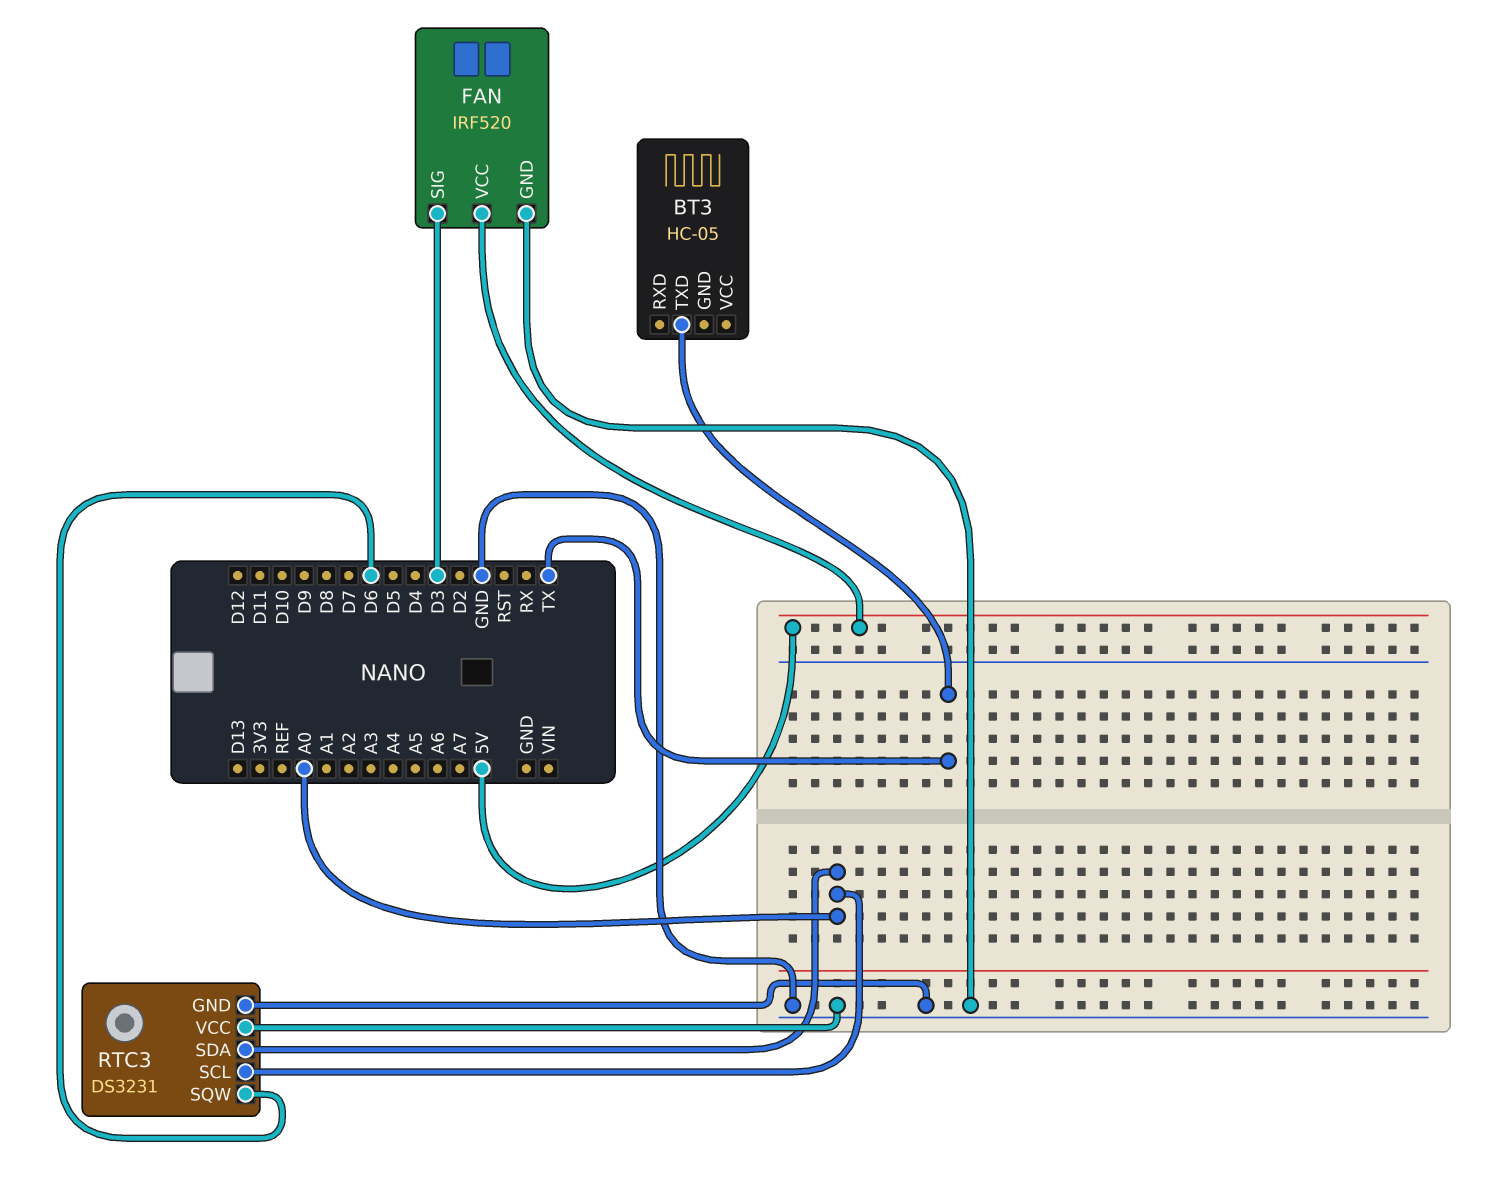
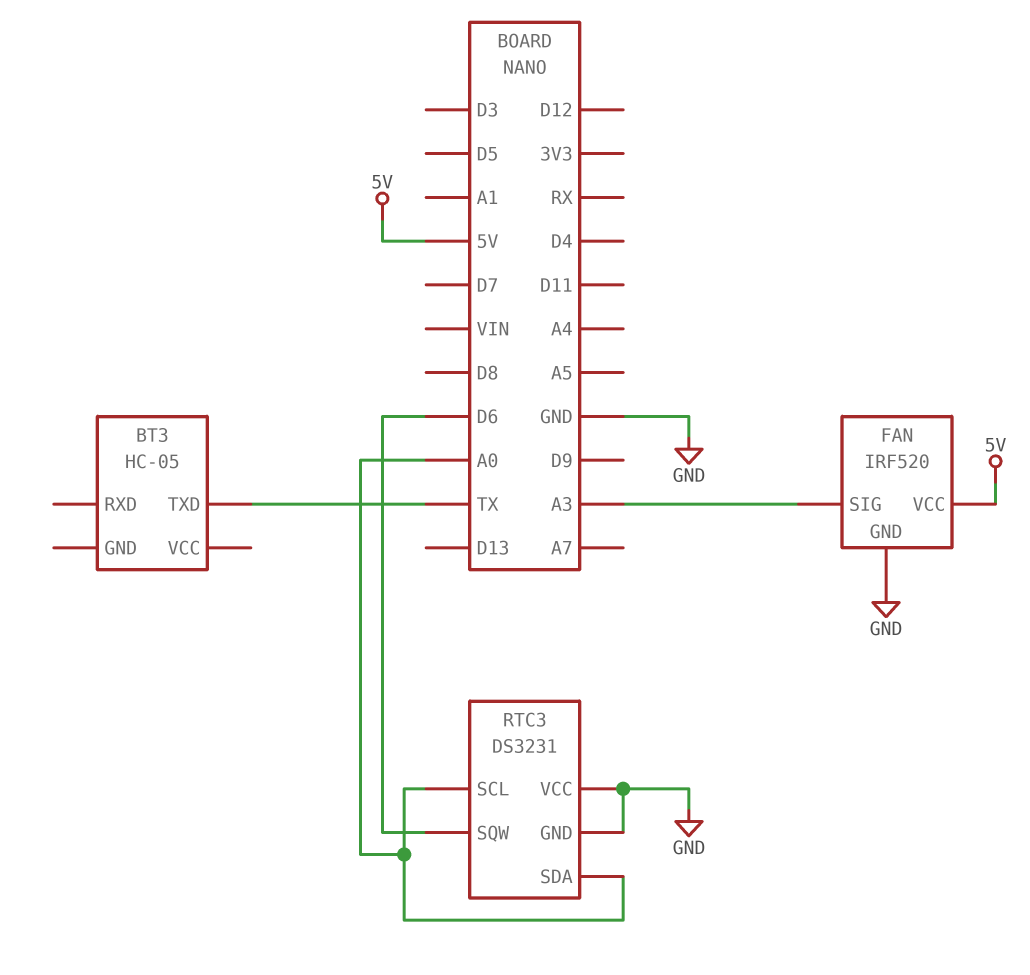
FAN pin SIG: D3 -> A3

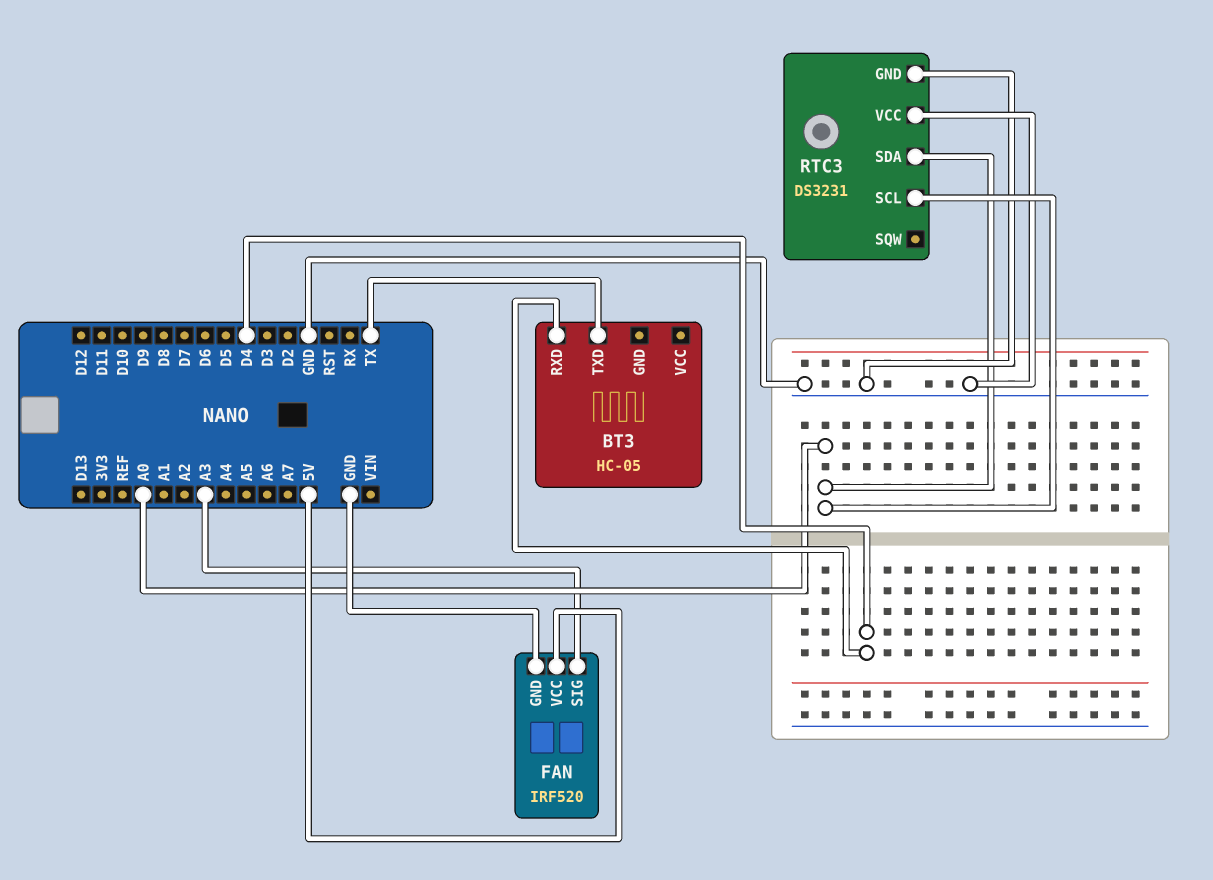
BT3 pin RXD: none -> D4
RTC3 pin SQW: D6 -> none

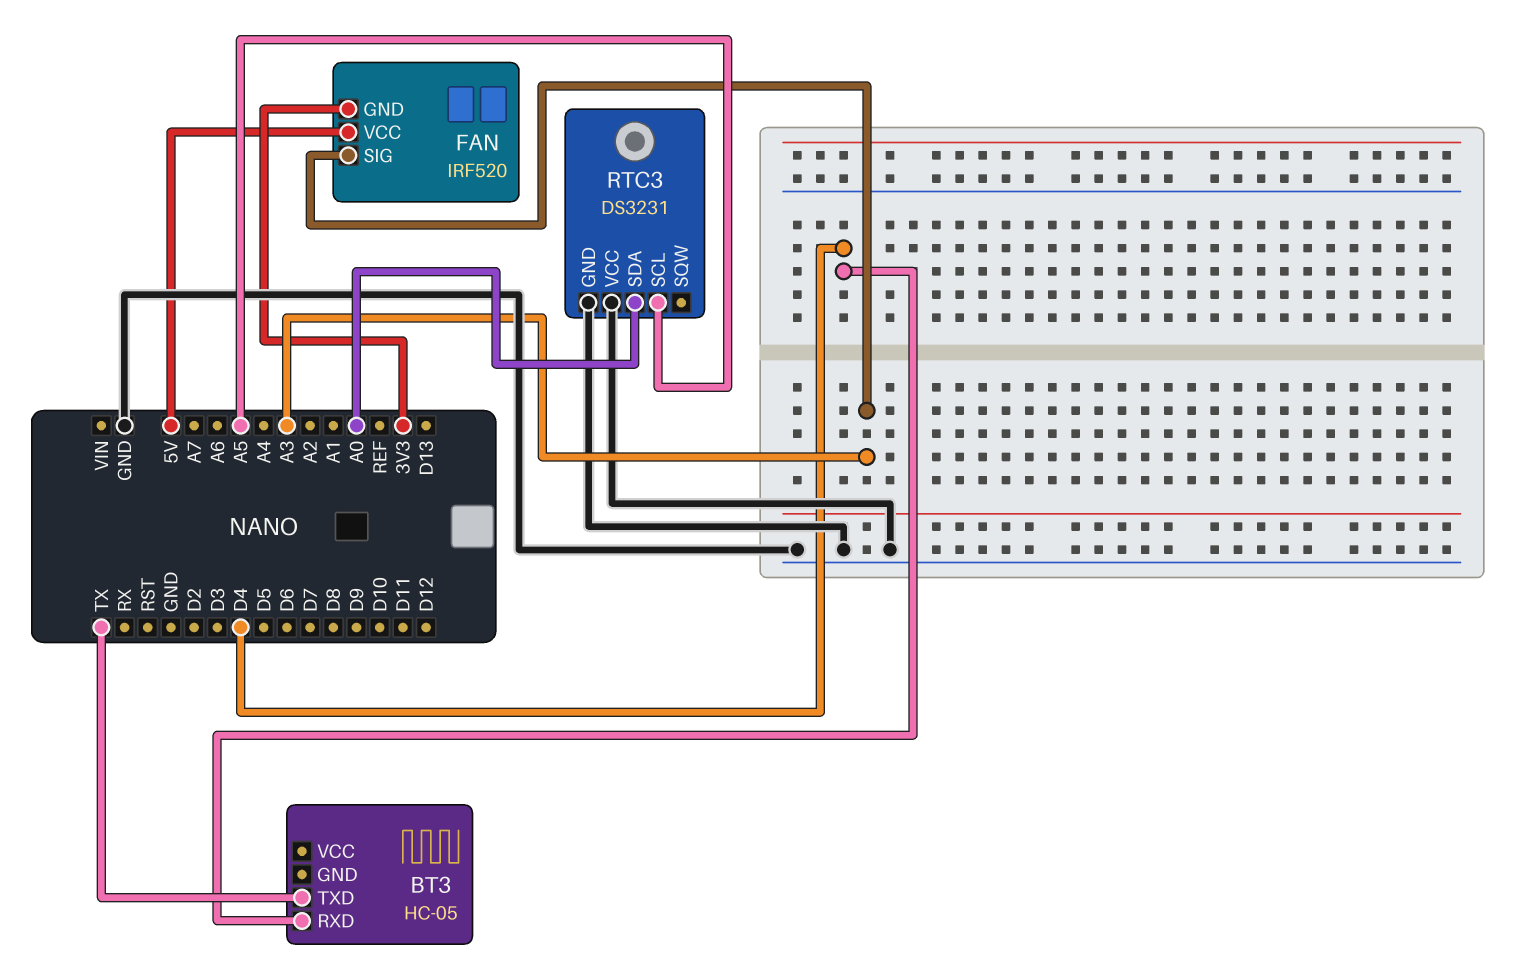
FAN pin GND: GND -> 3V3
RTC3 pin SCL: A0 -> A5

